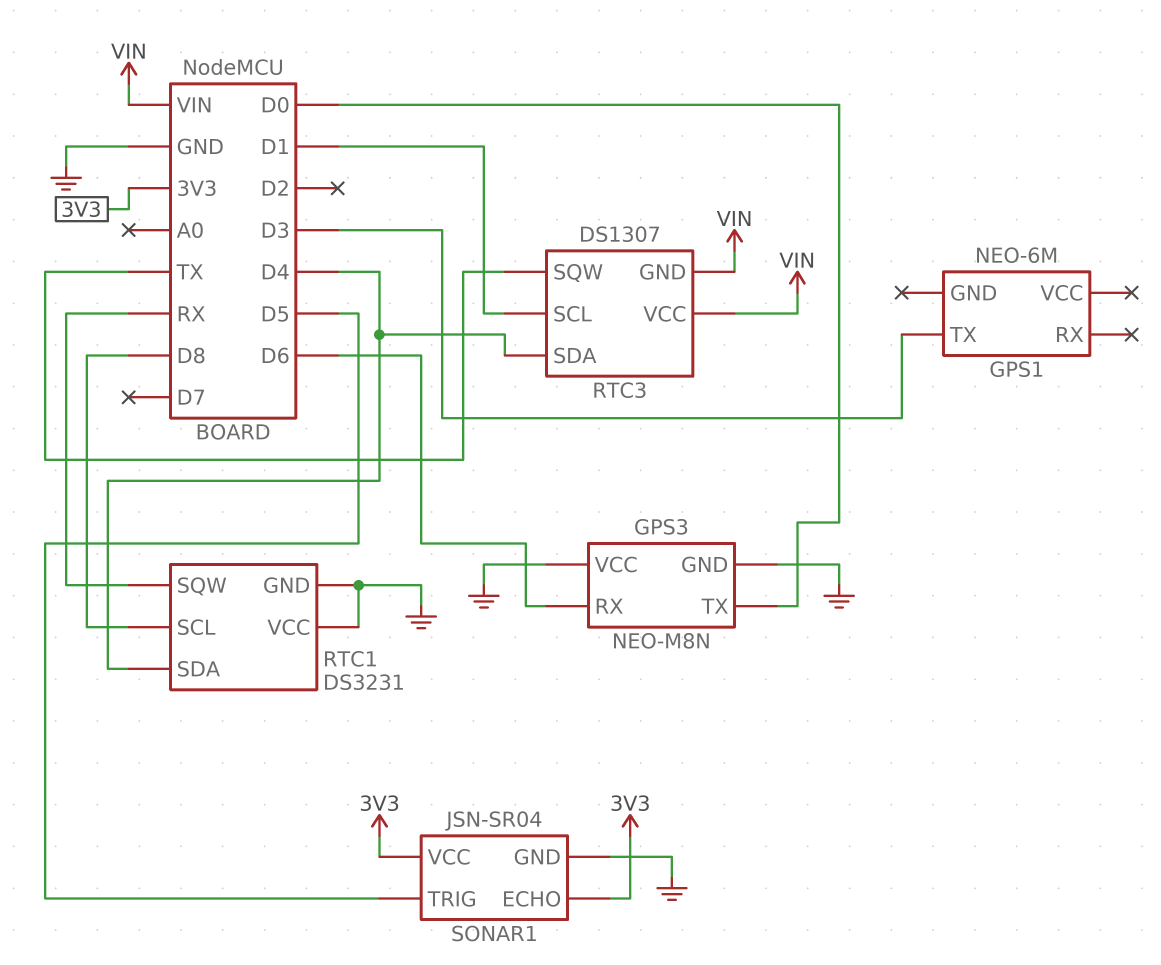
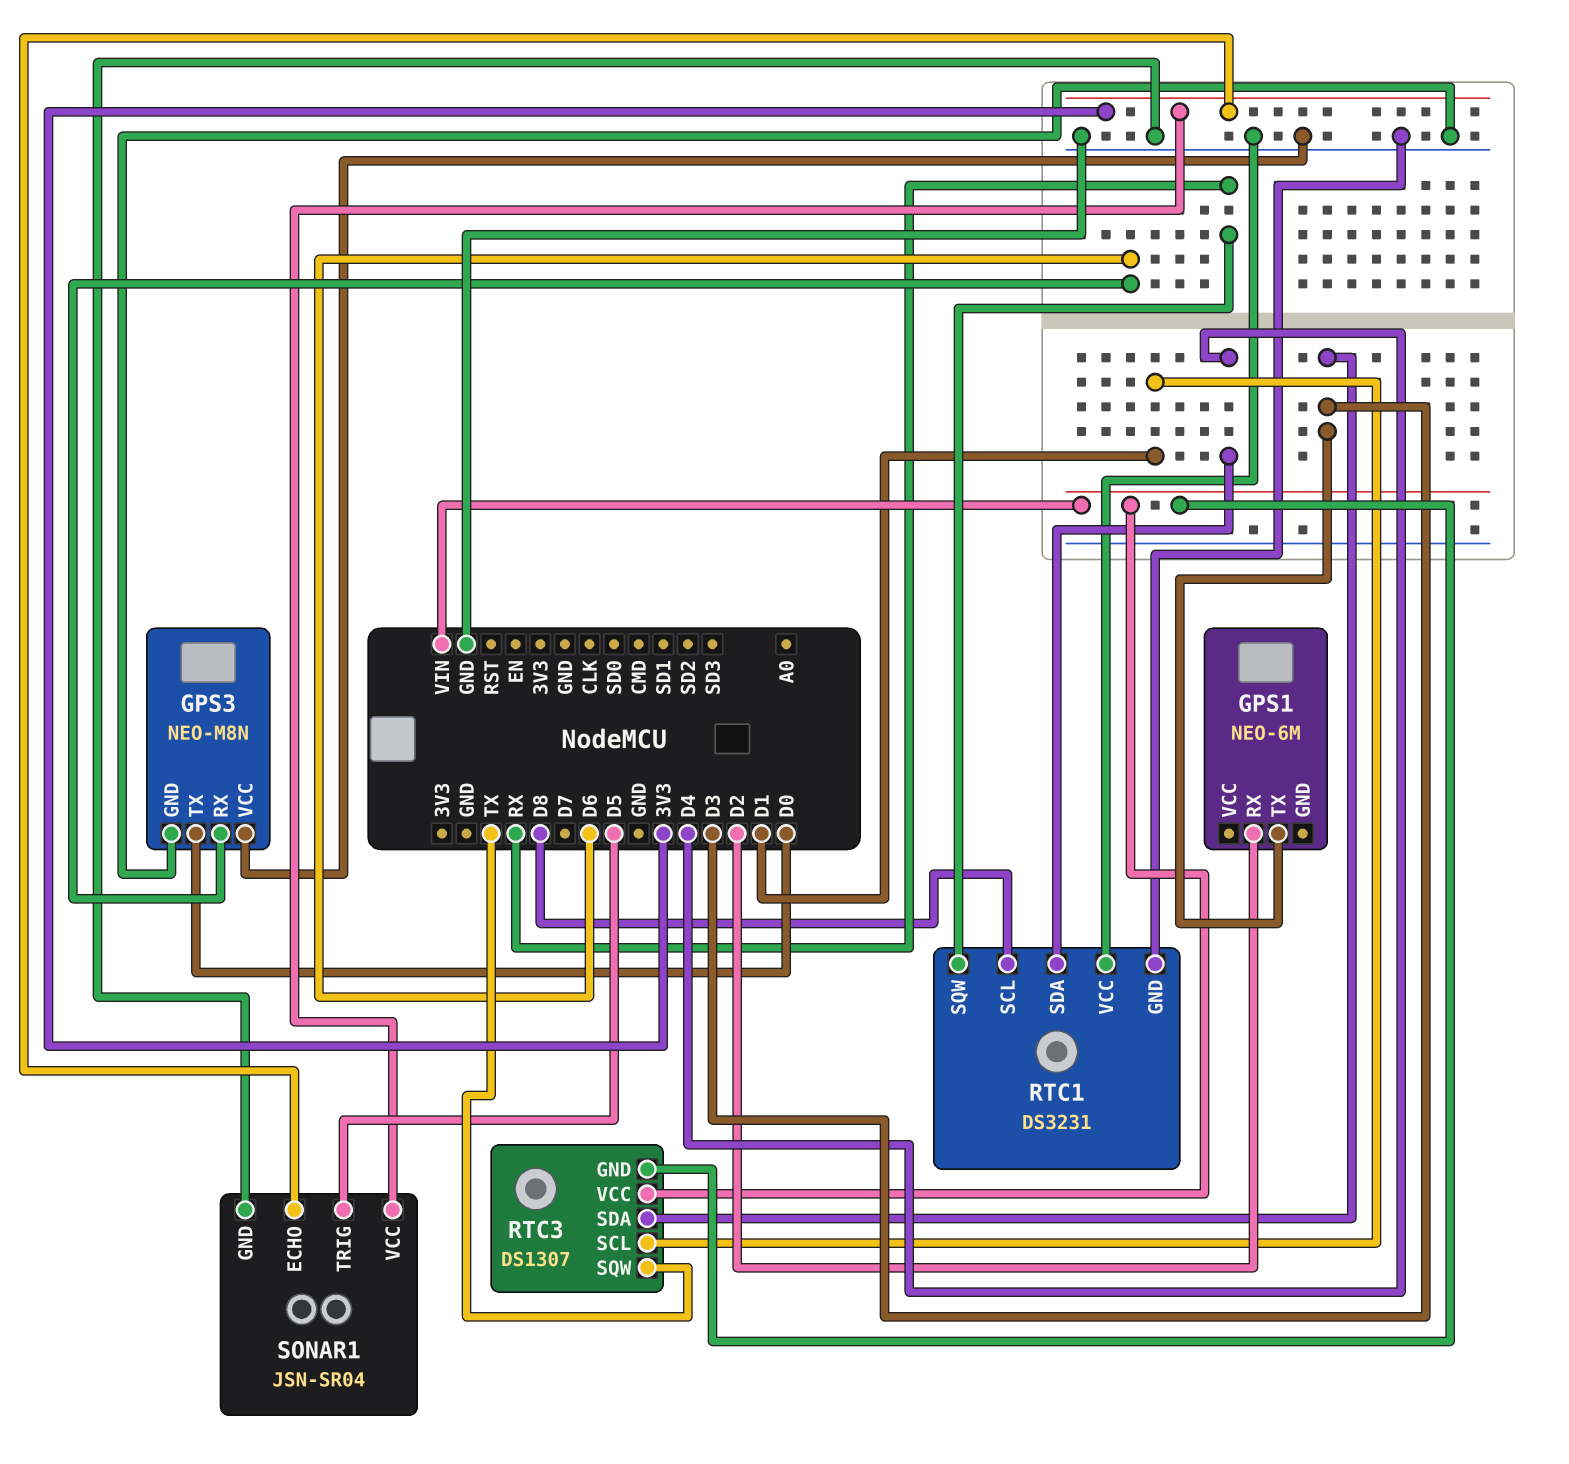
GPS1 pin RX: none -> D2
RTC3 pin SDA: D4 -> D3

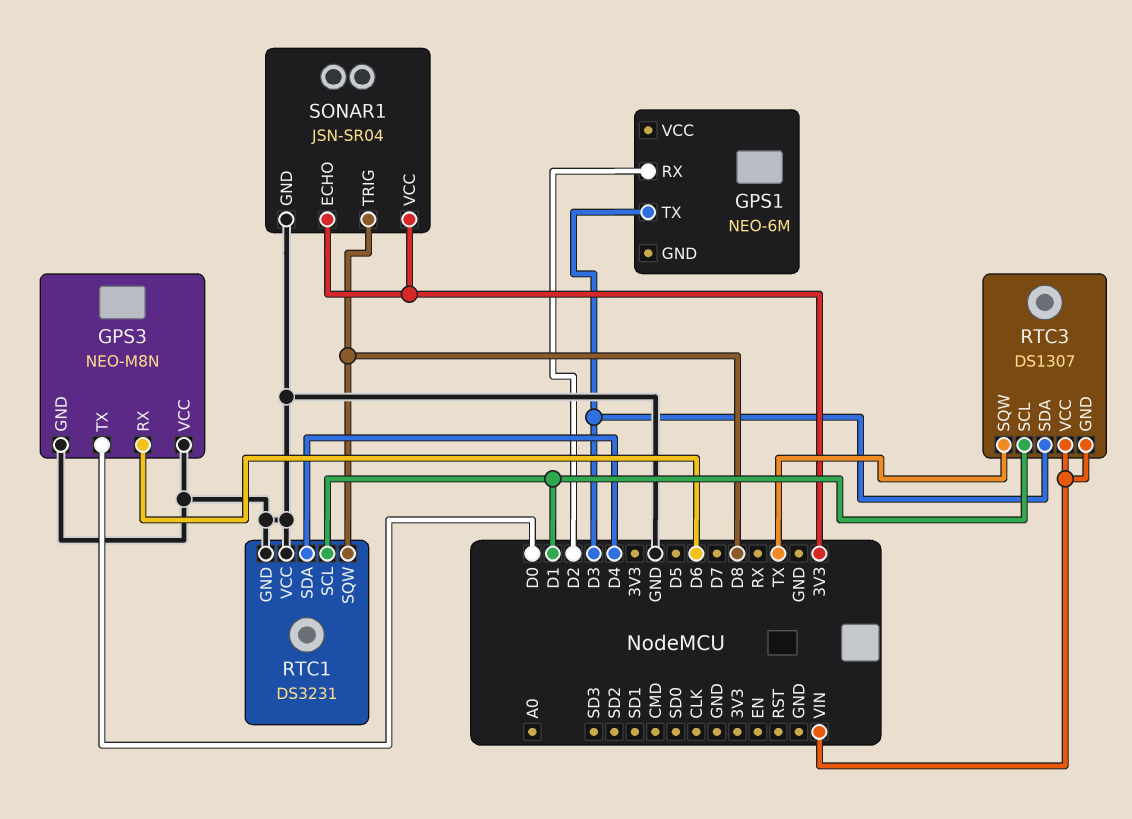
RTC1 pin SCL: D8 -> D1
RTC1 pin SQW: RX -> D8
SONAR1 pin TRIG: D5 -> D8

